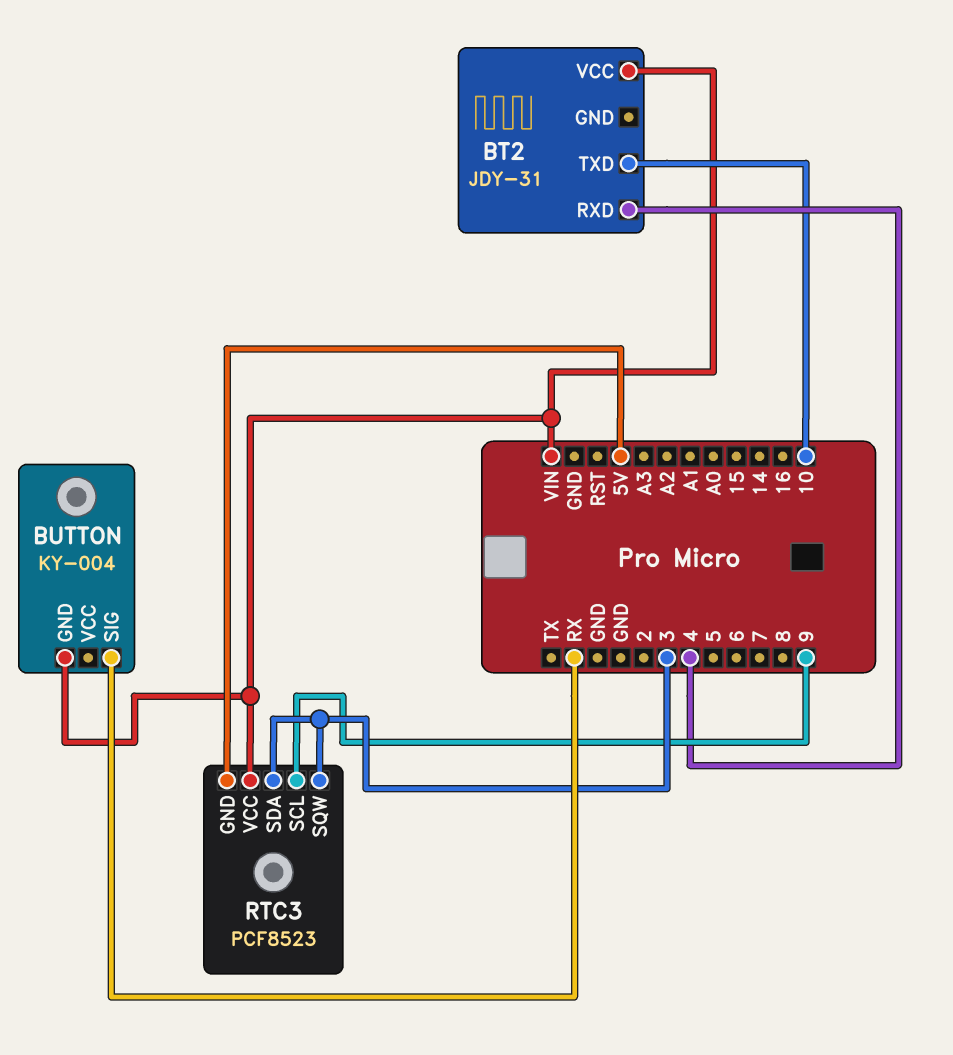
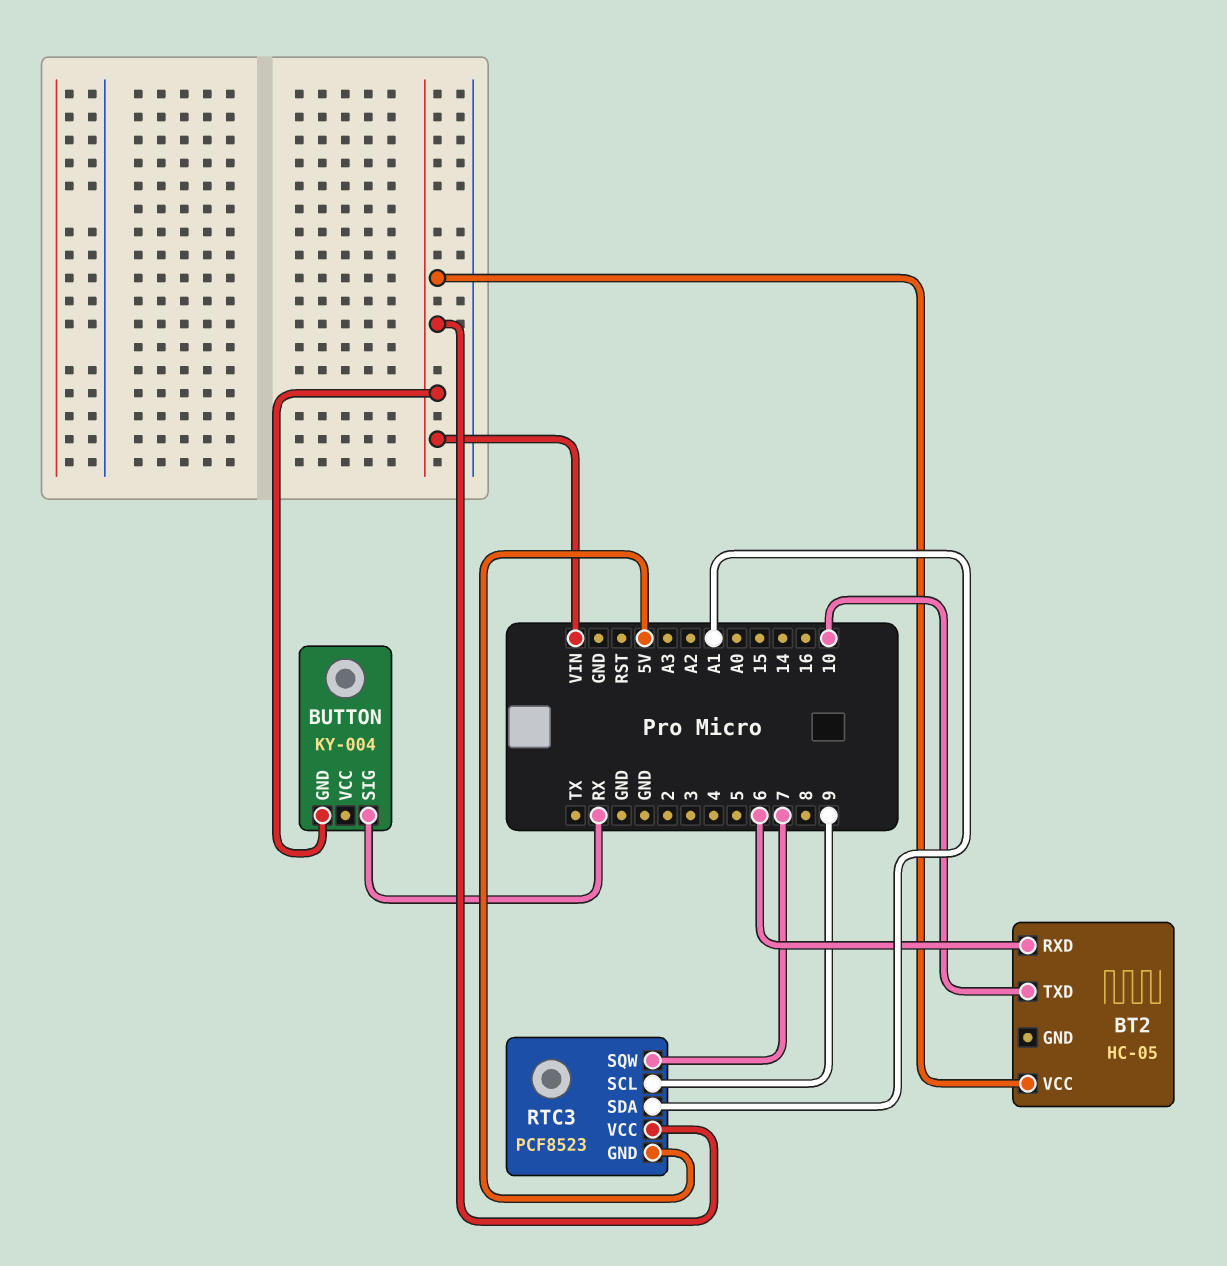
BT2: JDY-31 -> HC-05
BT2 pin RXD: 4 -> 6
RTC3 pin SDA: 3 -> A1
RTC3 pin SQW: 3 -> 7

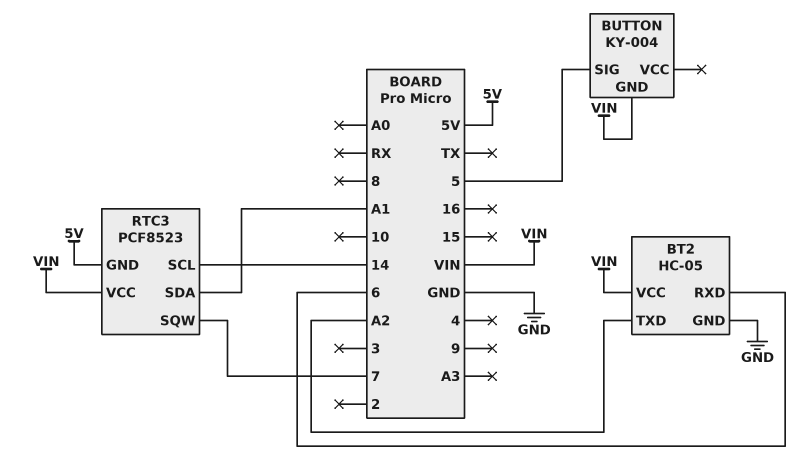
BT2 pin GND: none -> GND
BT2 pin TXD: 10 -> A2
BUTTON pin SIG: RX -> 5
RTC3 pin SCL: 9 -> 14

